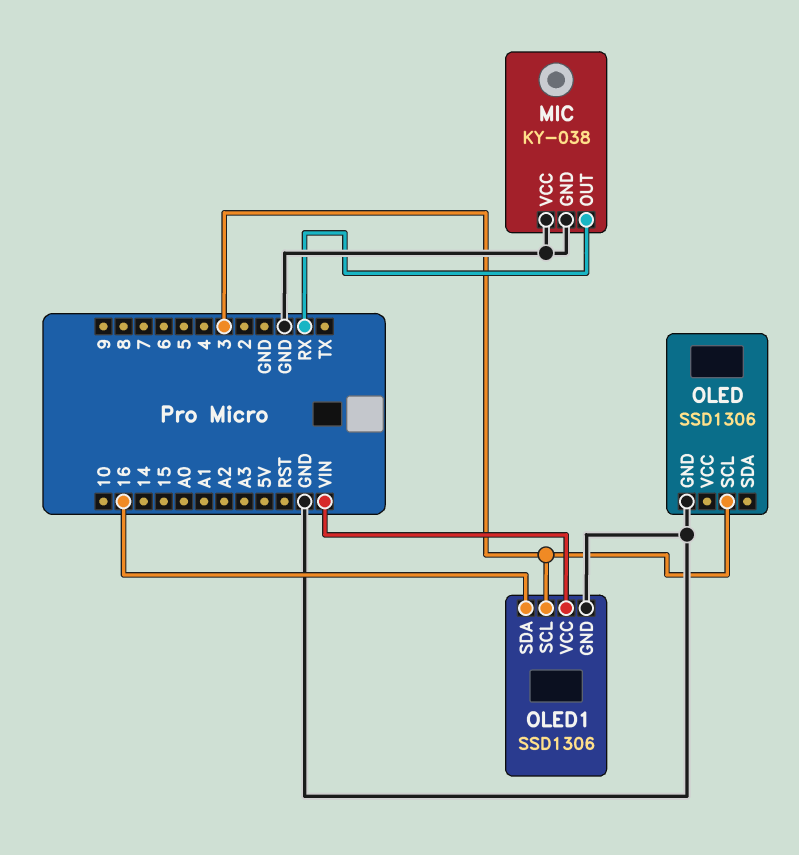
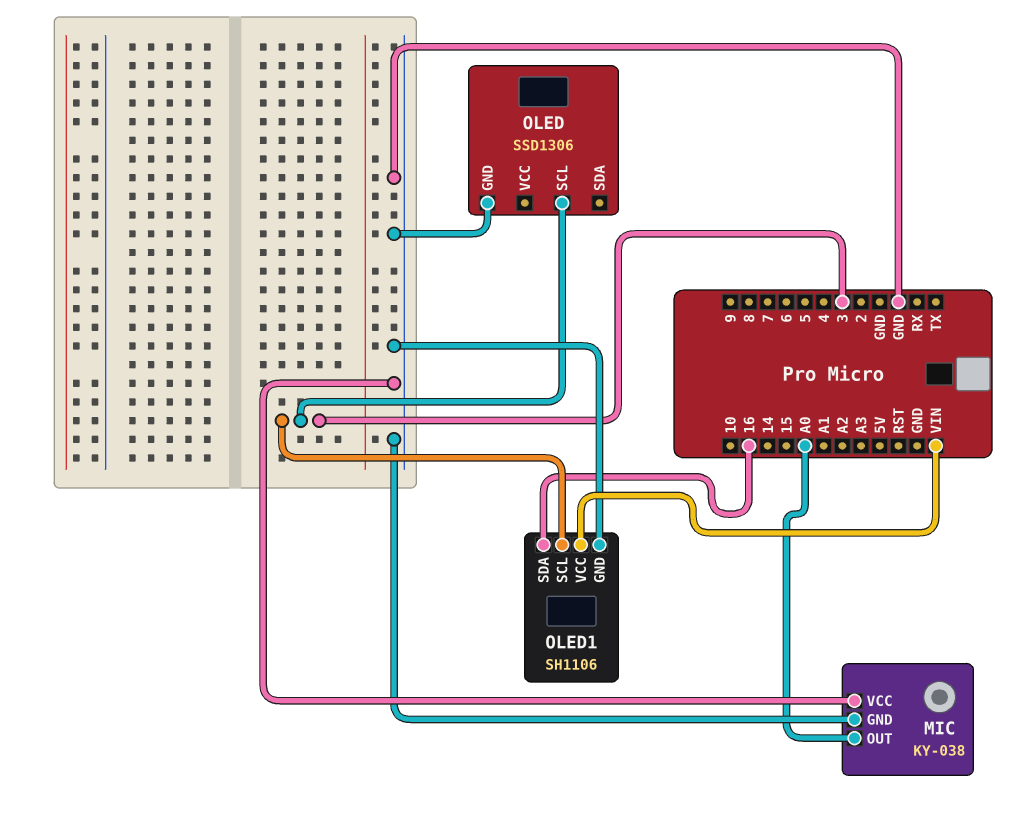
MIC pin OUT: RX -> A0
OLED1: SSD1306 -> SH1106

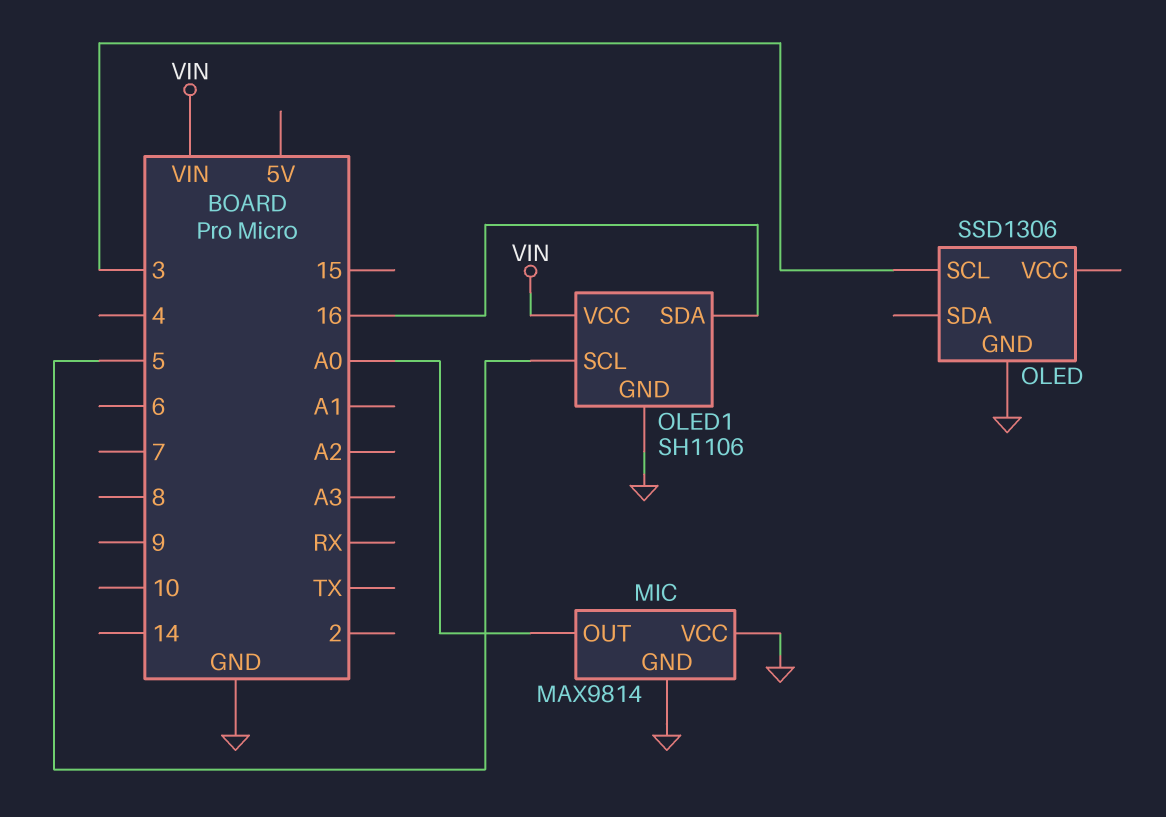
MIC: KY-038 -> MAX9814
OLED1 pin SCL: 3 -> 5

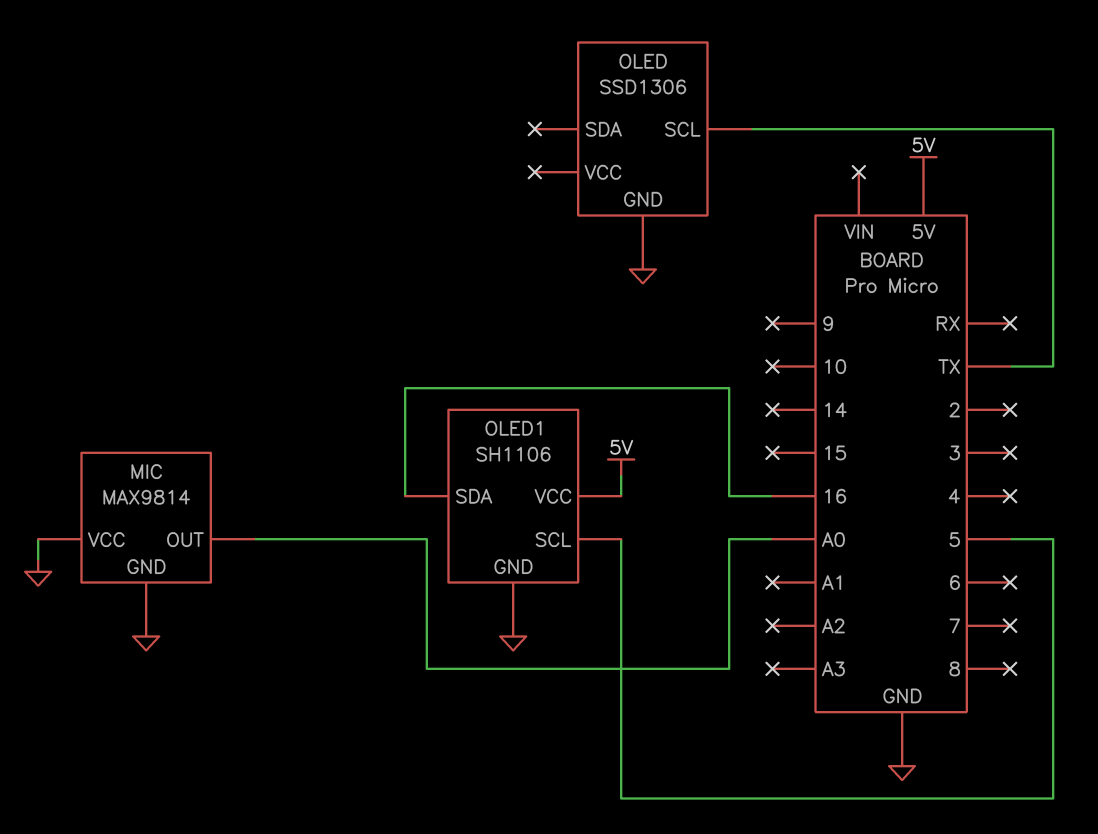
OLED pin SCL: 3 -> TX
OLED1 pin VCC: VIN -> 5V

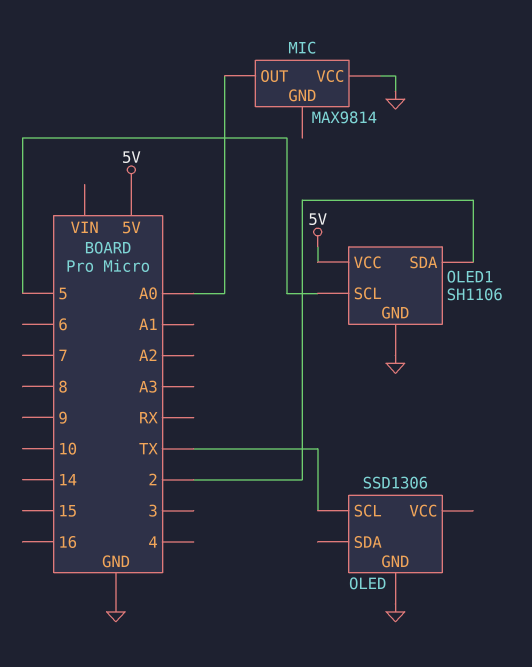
MIC pin GND: GND -> none
OLED1 pin SDA: 16 -> 2

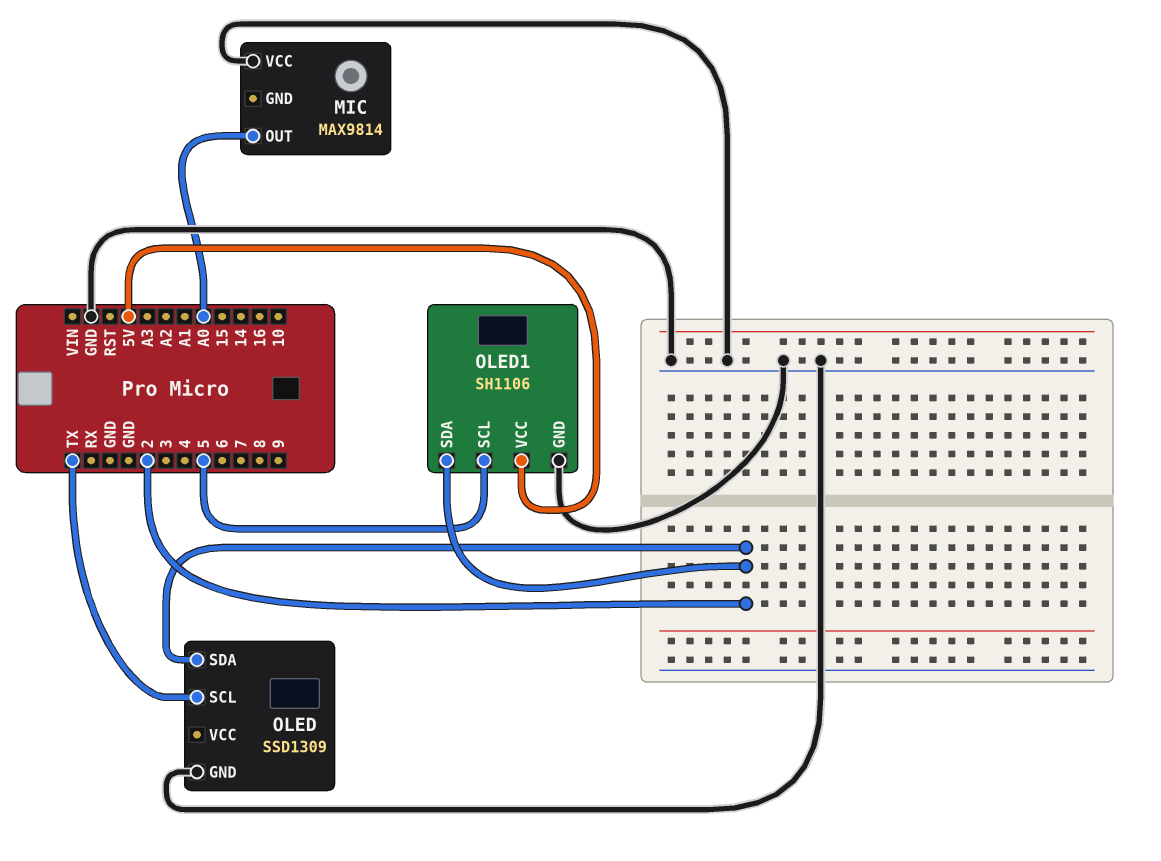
OLED: SSD1306 -> SSD1309
OLED pin SDA: none -> 2

